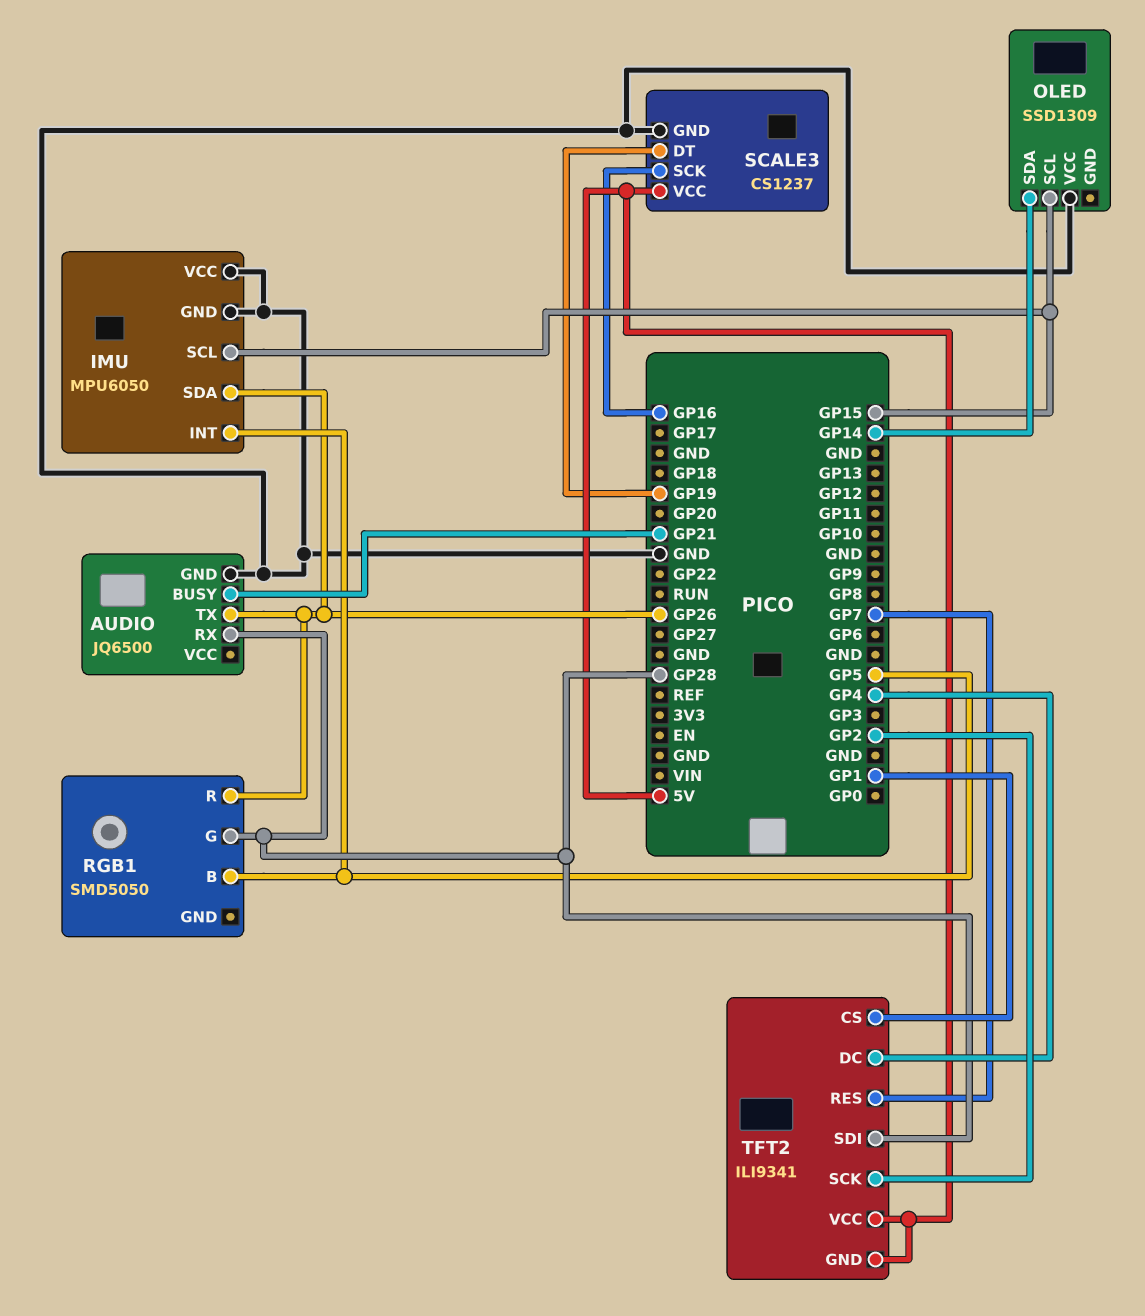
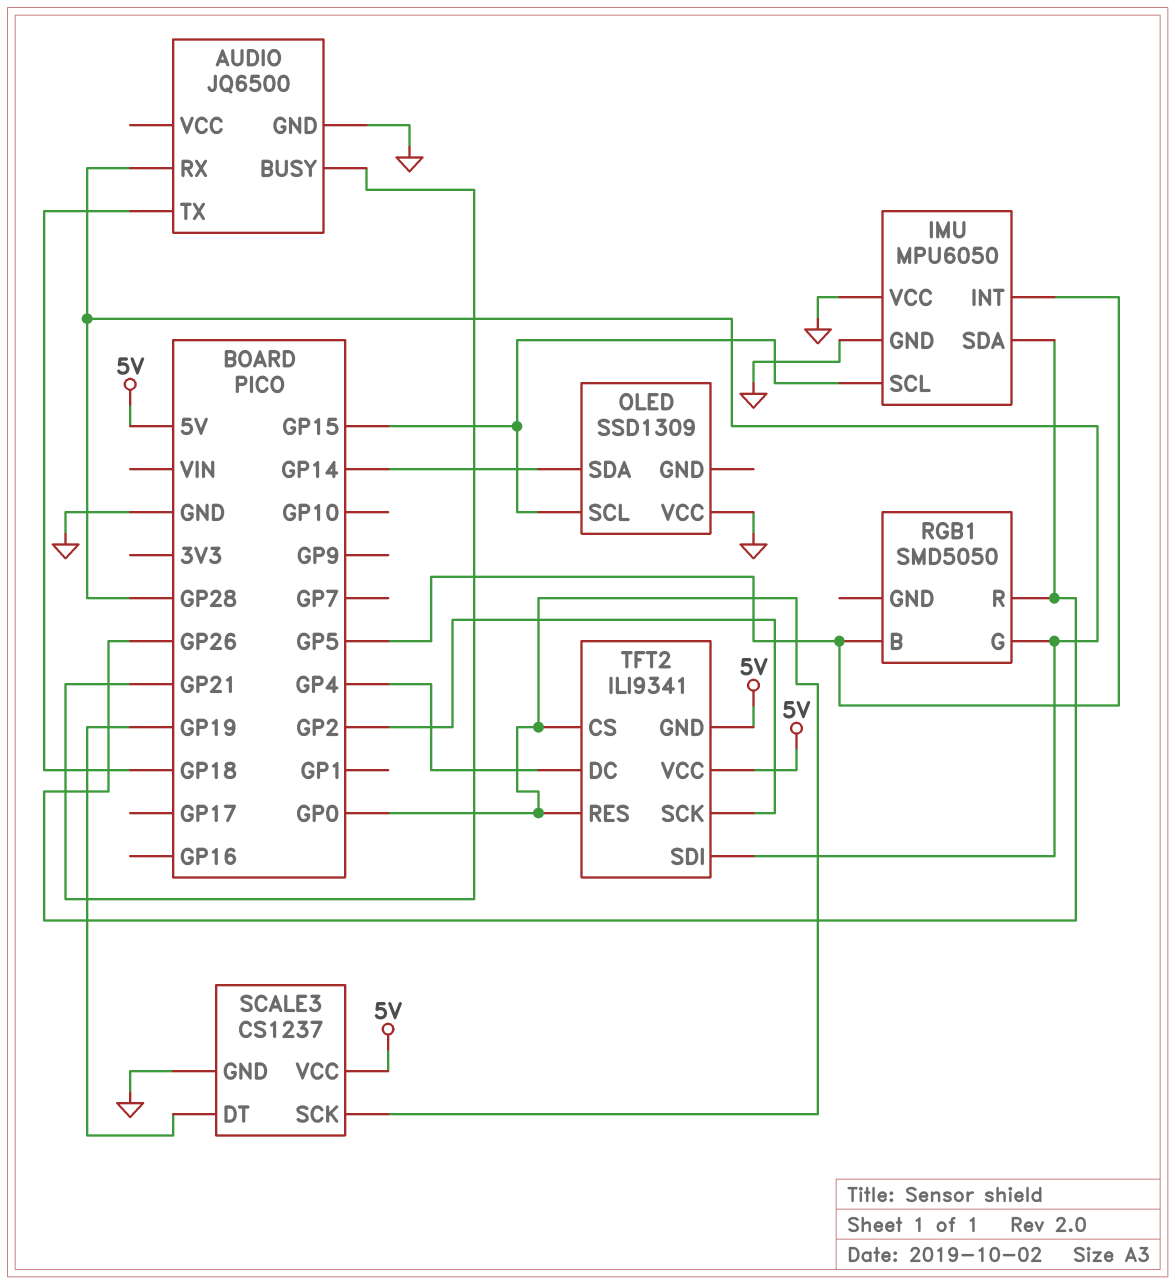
AUDIO pin TX: GP26 -> GP18
SCALE3 pin SCK: GP16 -> GP0
TFT2 pin CS: GP1 -> GP0
TFT2 pin RES: GP7 -> GP0

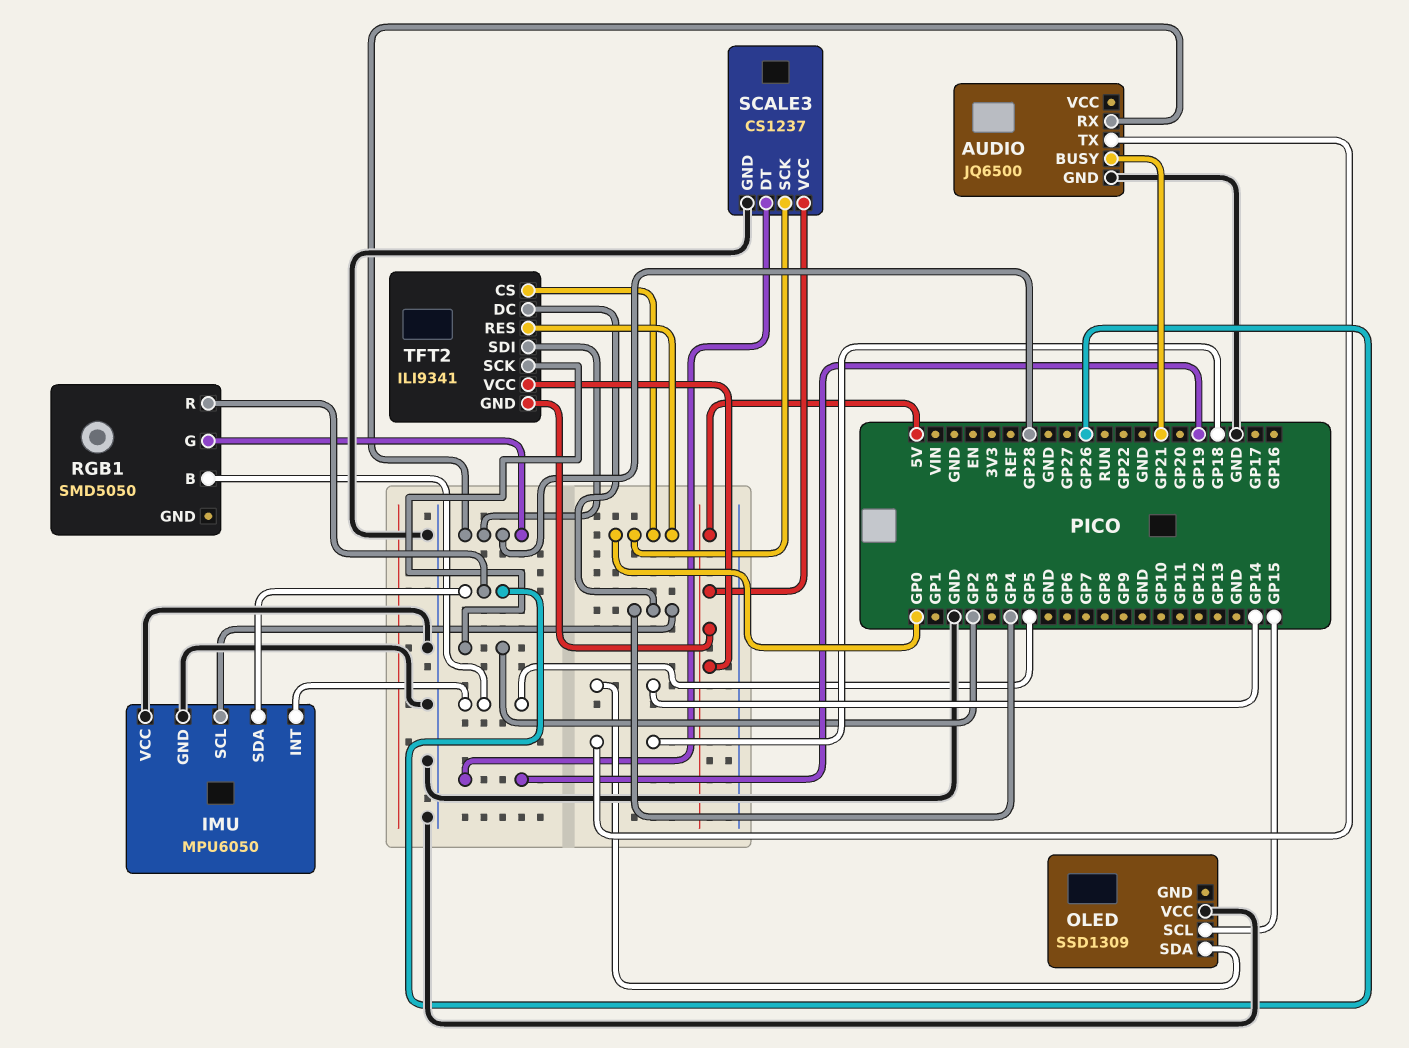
IMU pin SCL: GP15 -> GP4

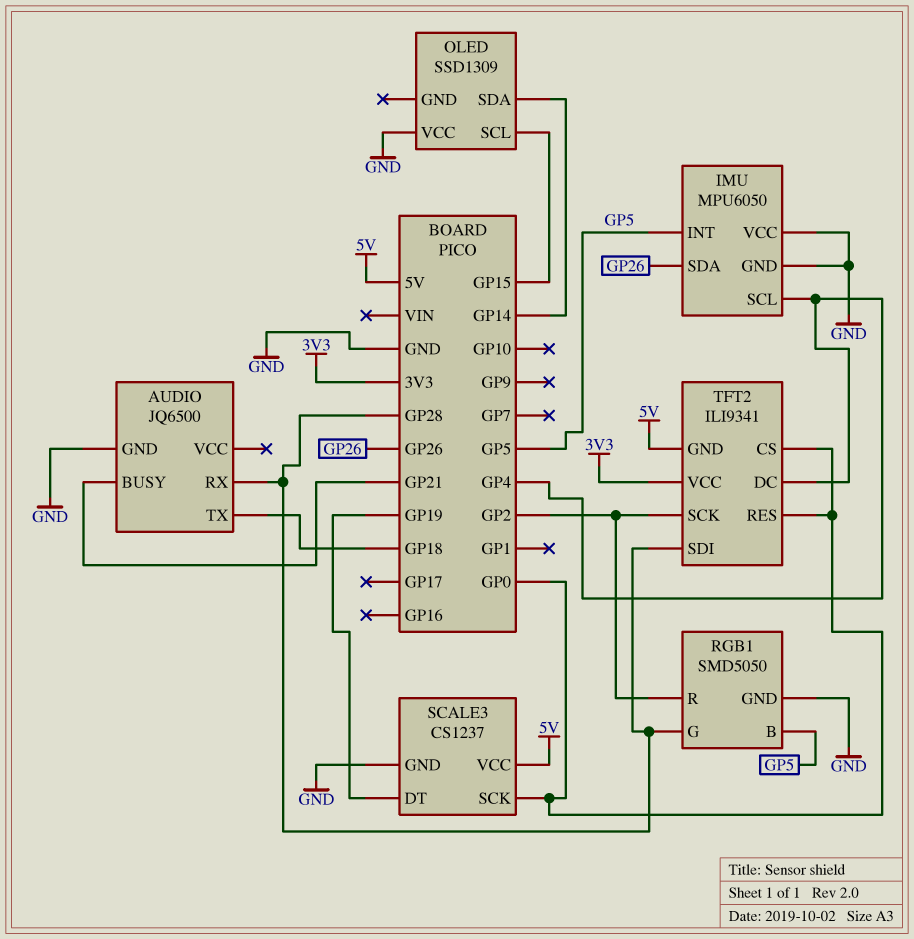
RGB1 pin GND: none -> GND
RGB1 pin R: GP26 -> GP2
TFT2 pin VCC: 5V -> 3V3

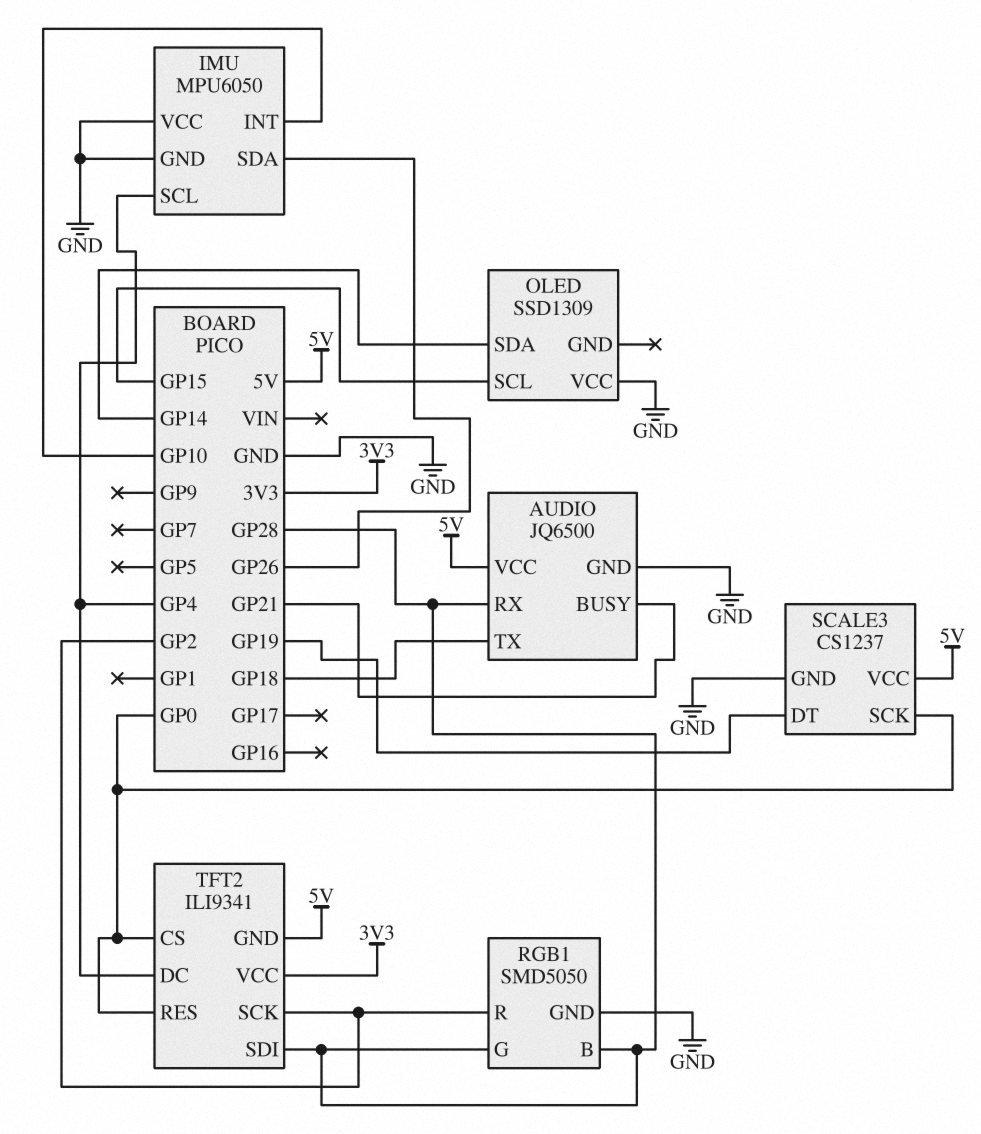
AUDIO pin VCC: none -> 5V
IMU pin INT: GP5 -> GP10
RGB1 pin B: GP5 -> GP28

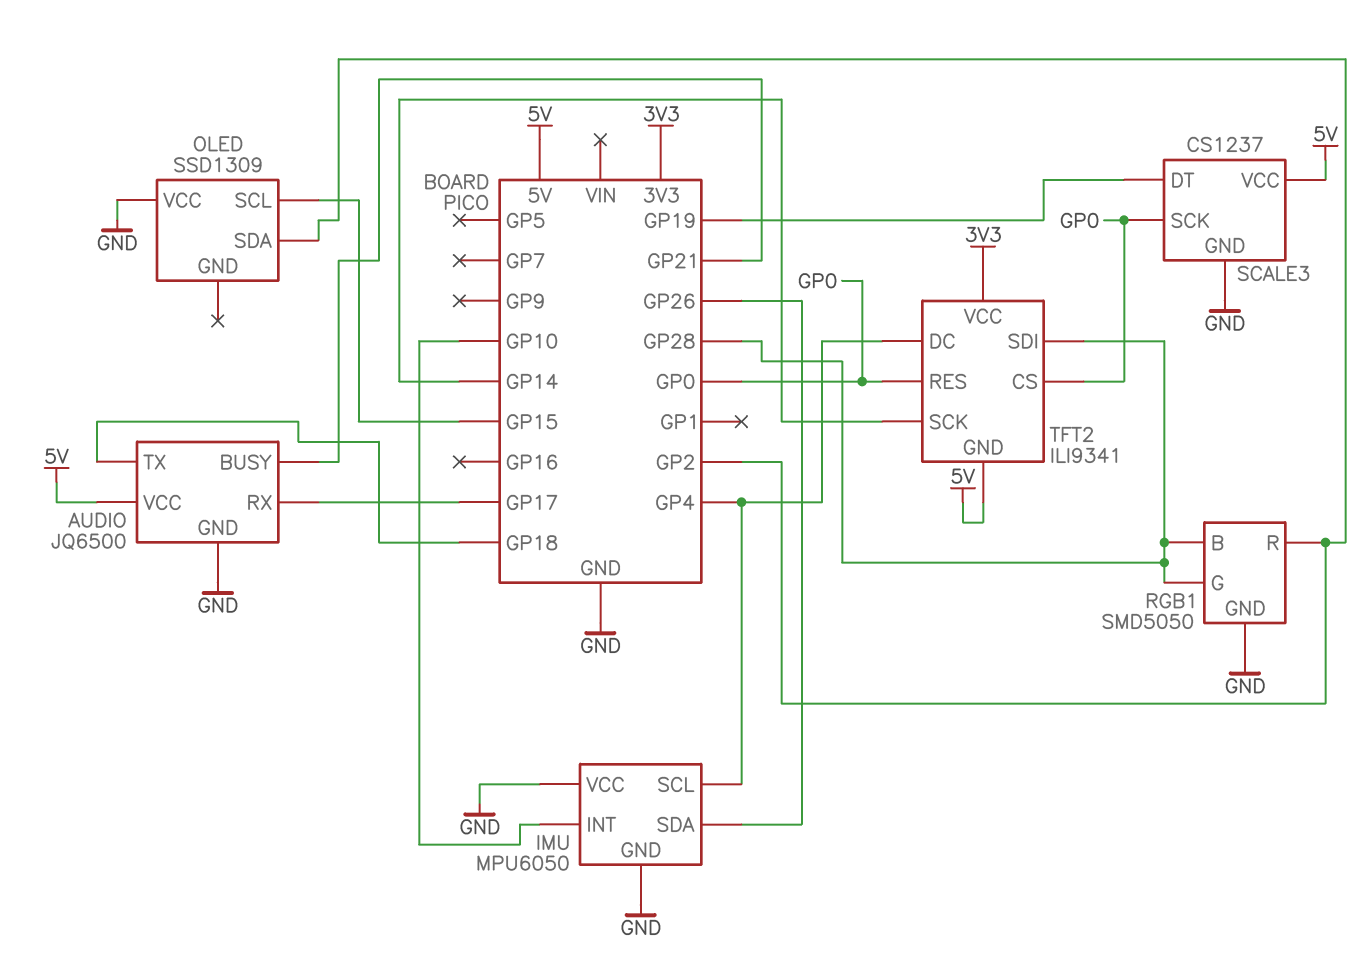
AUDIO pin RX: GP28 -> GP17
OLED pin SDA: GP14 -> GP2
TFT2 pin SCK: GP2 -> GP14

